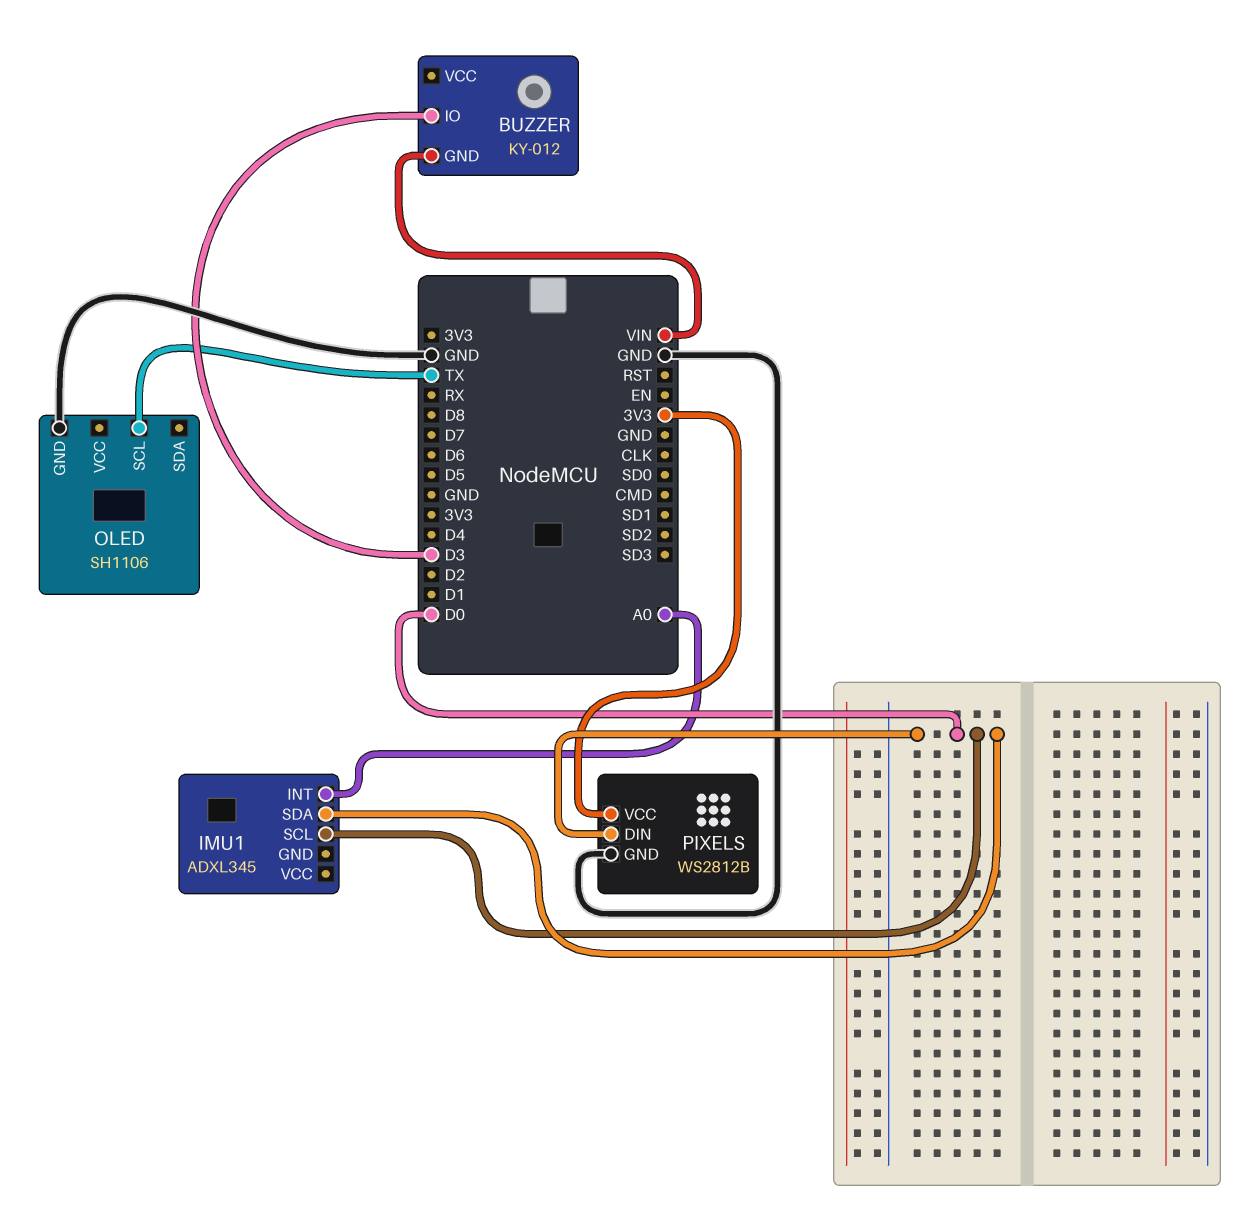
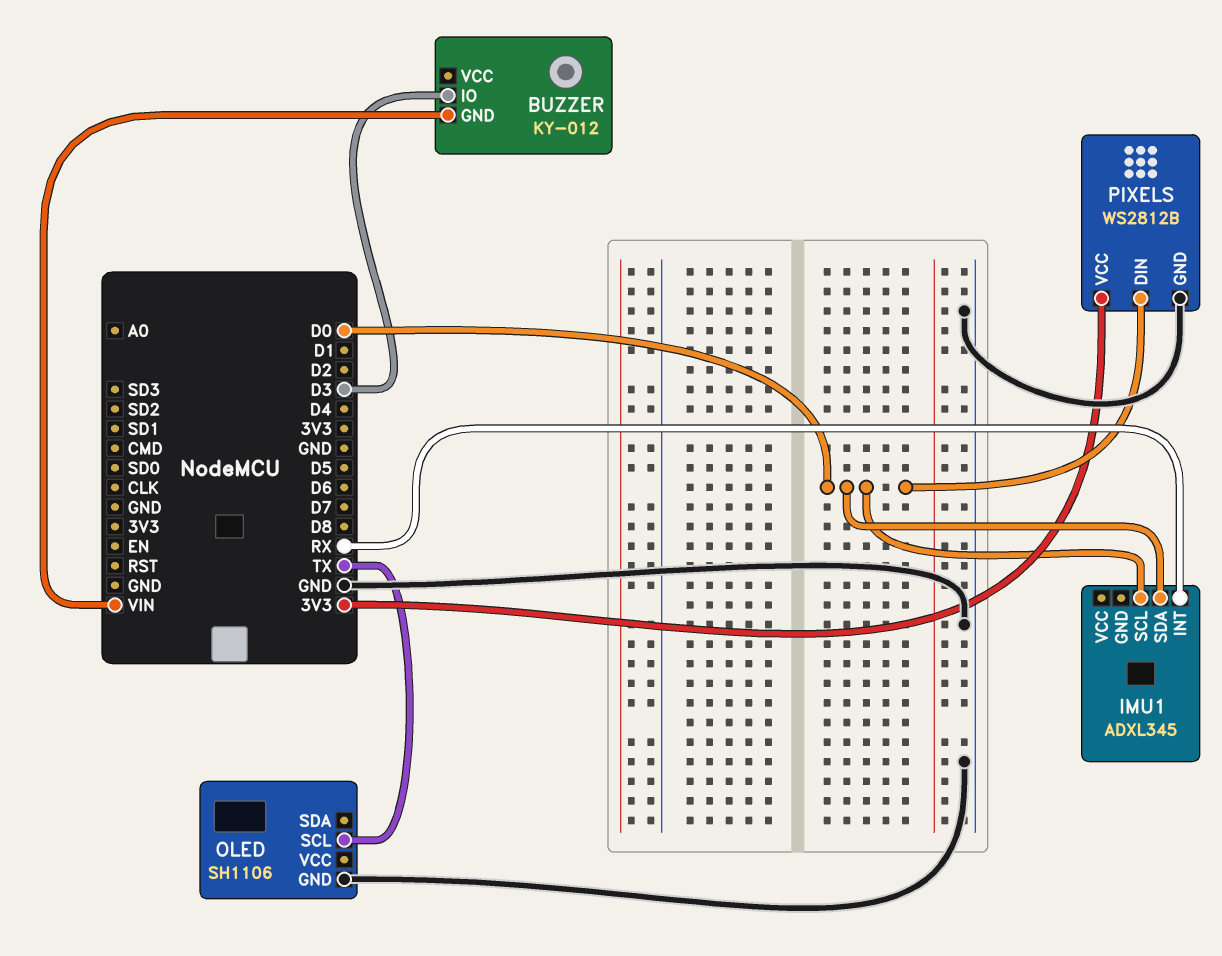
IMU1 pin INT: A0 -> RX

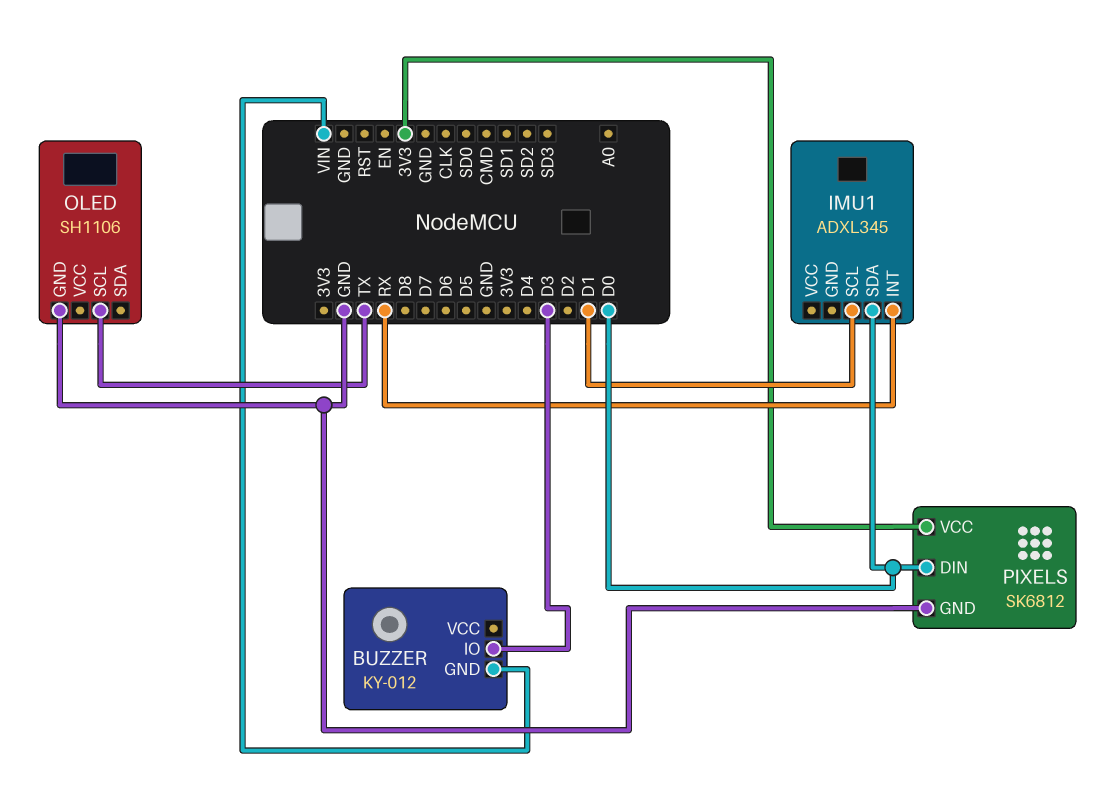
IMU1 pin SCL: D0 -> D1
PIXELS: WS2812B -> SK6812

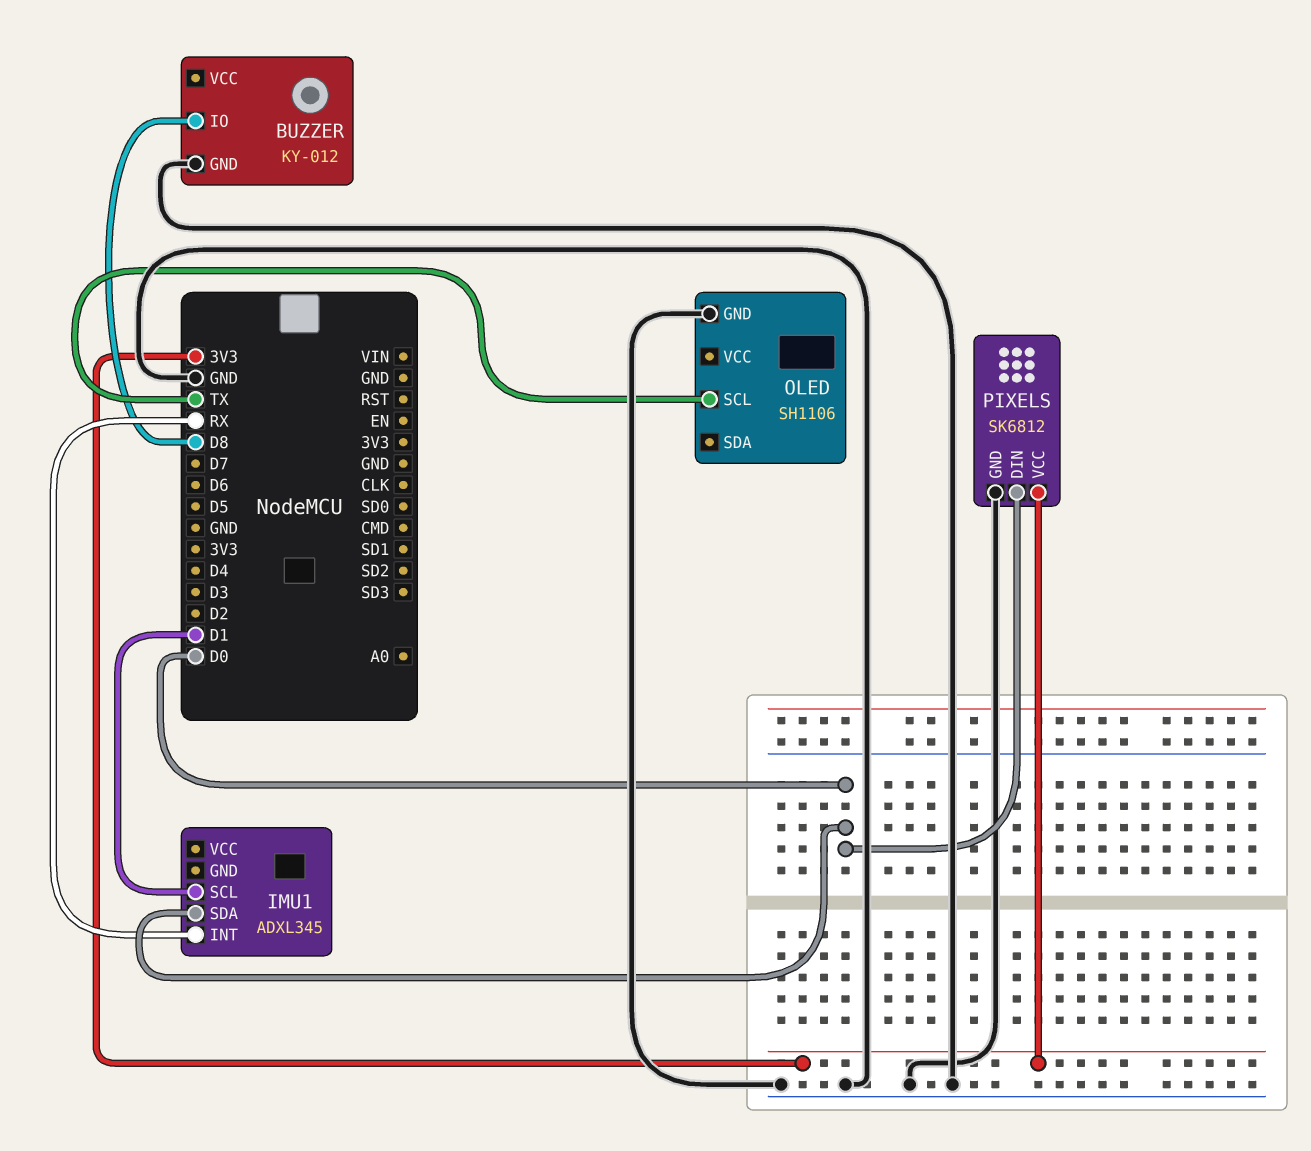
BUZZER pin GND: VIN -> GND
BUZZER pin IO: D3 -> D8

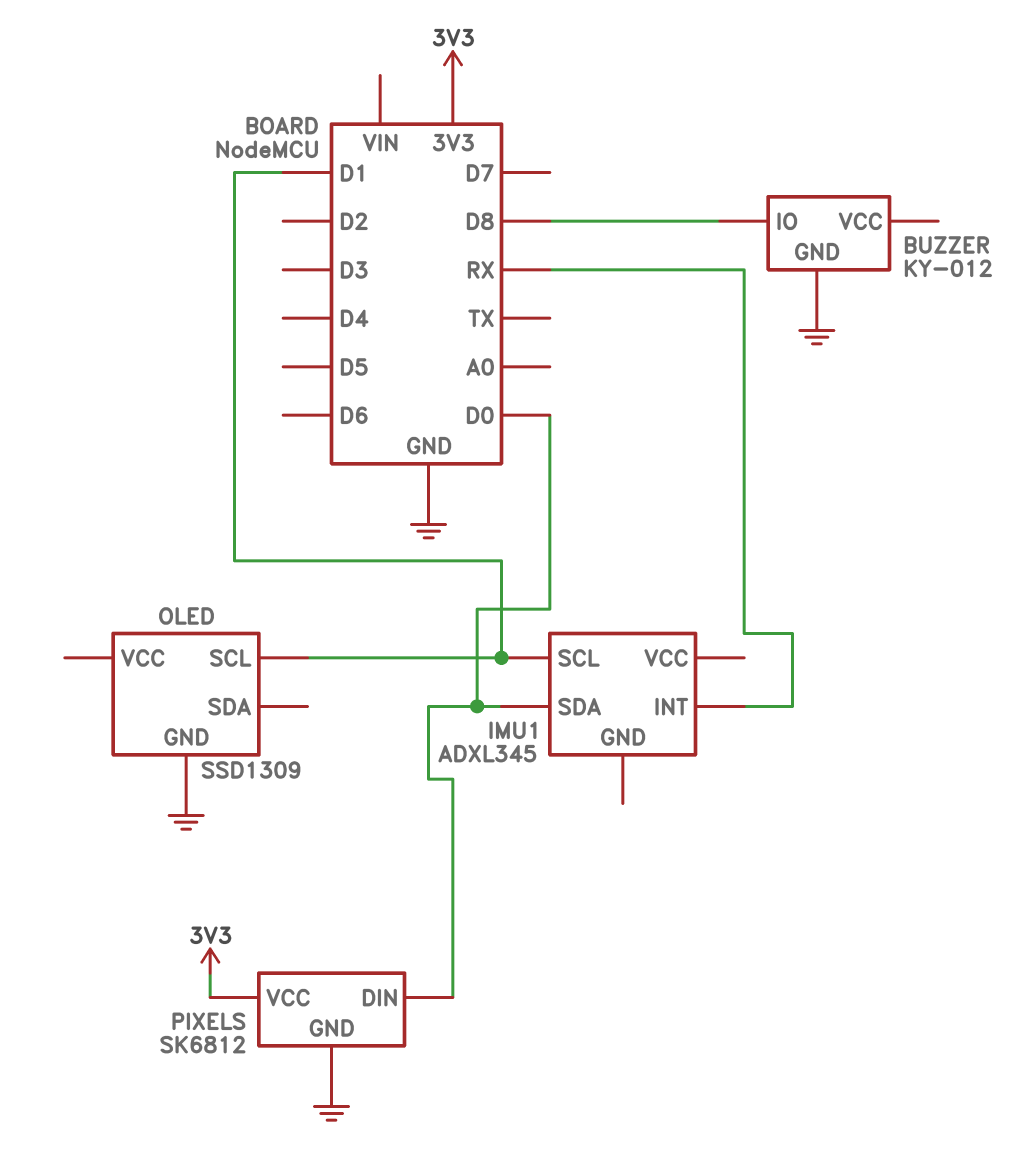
OLED: SH1106 -> SSD1309
OLED pin SCL: TX -> D1

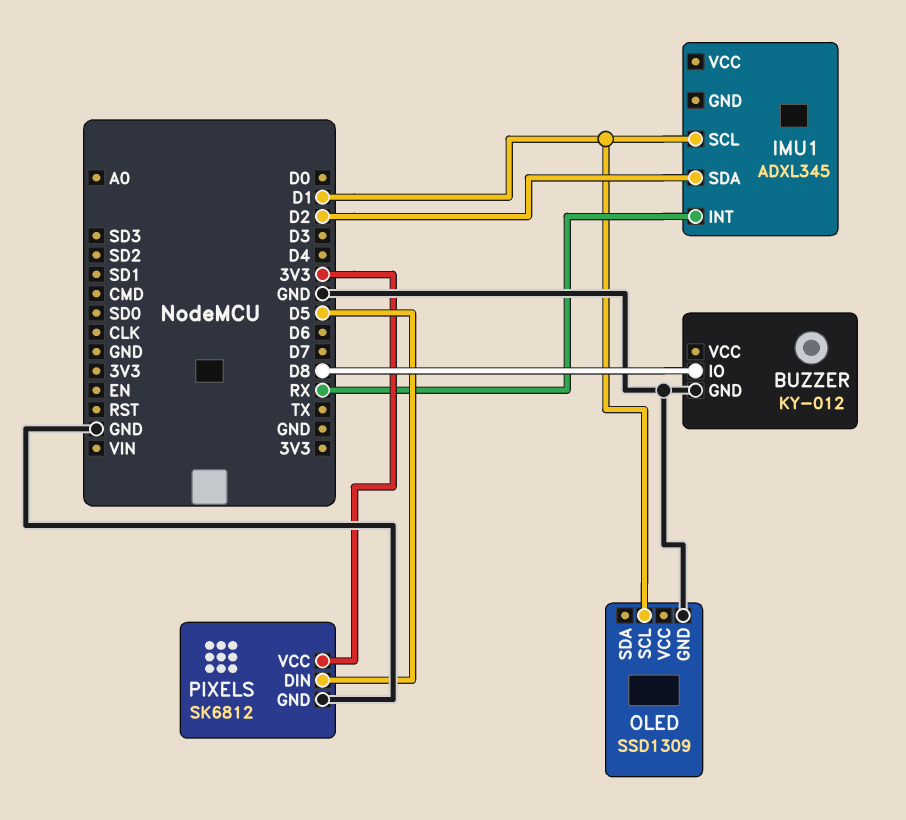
IMU1 pin SDA: D0 -> D2
PIXELS pin DIN: D0 -> D5

